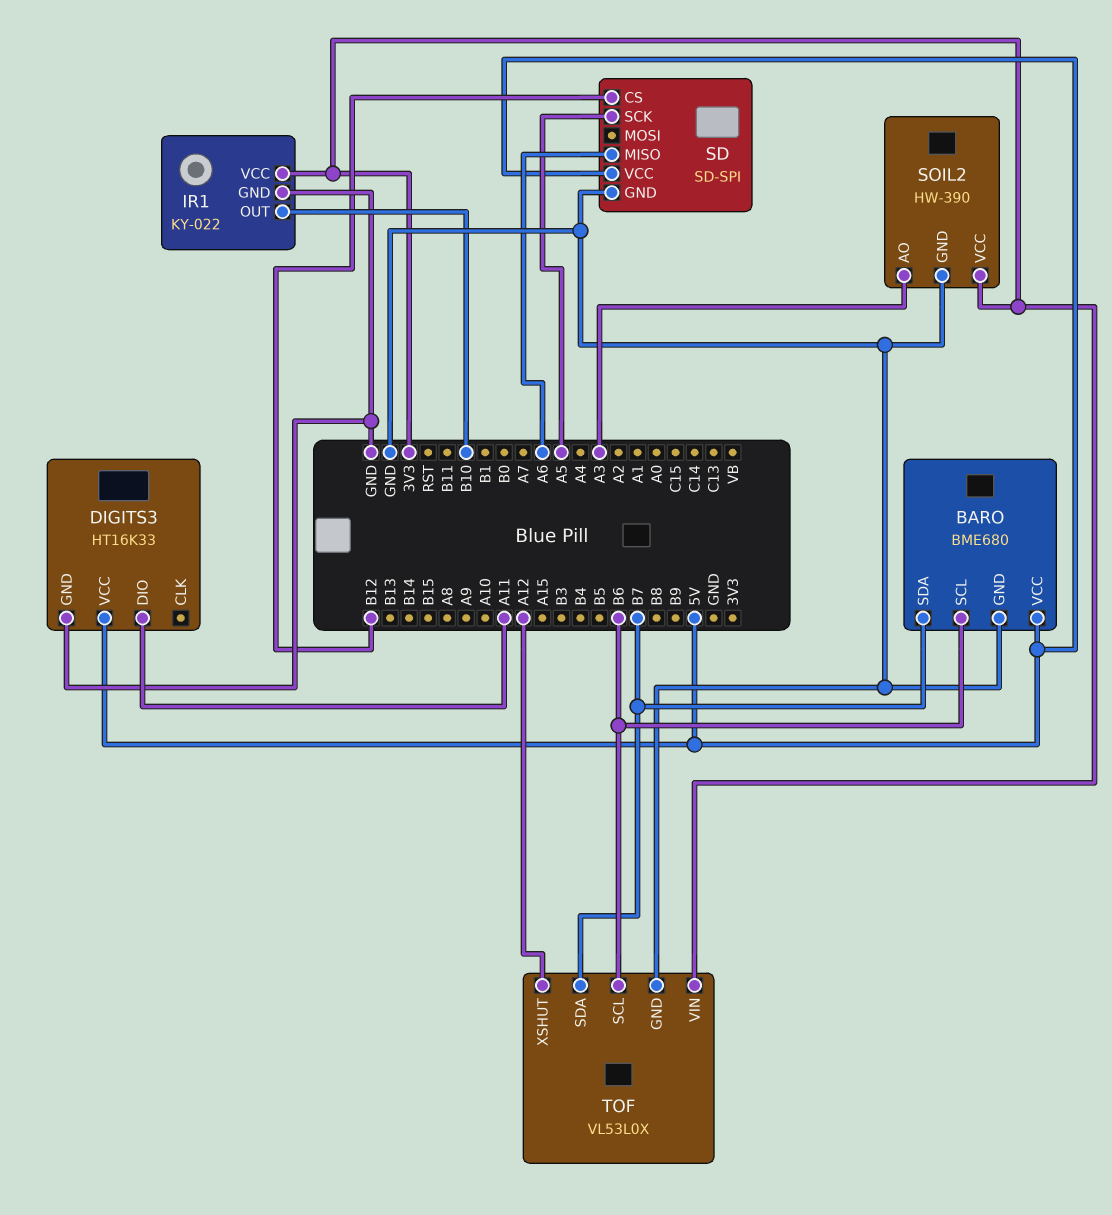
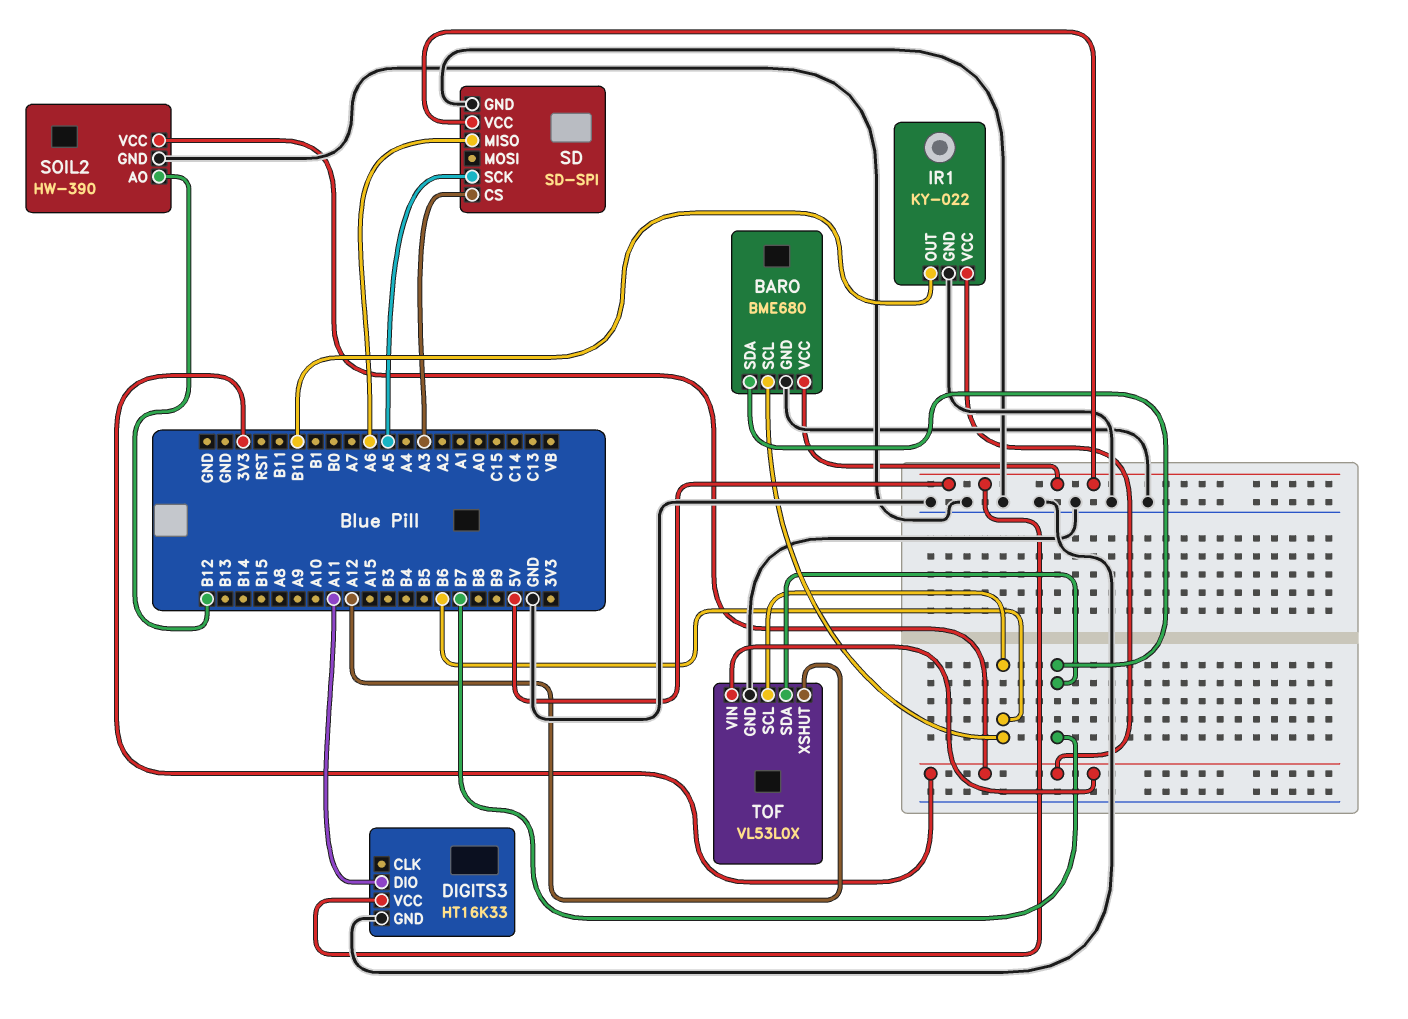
SD pin CS: B12 -> A3
SOIL2 pin AO: A3 -> B12

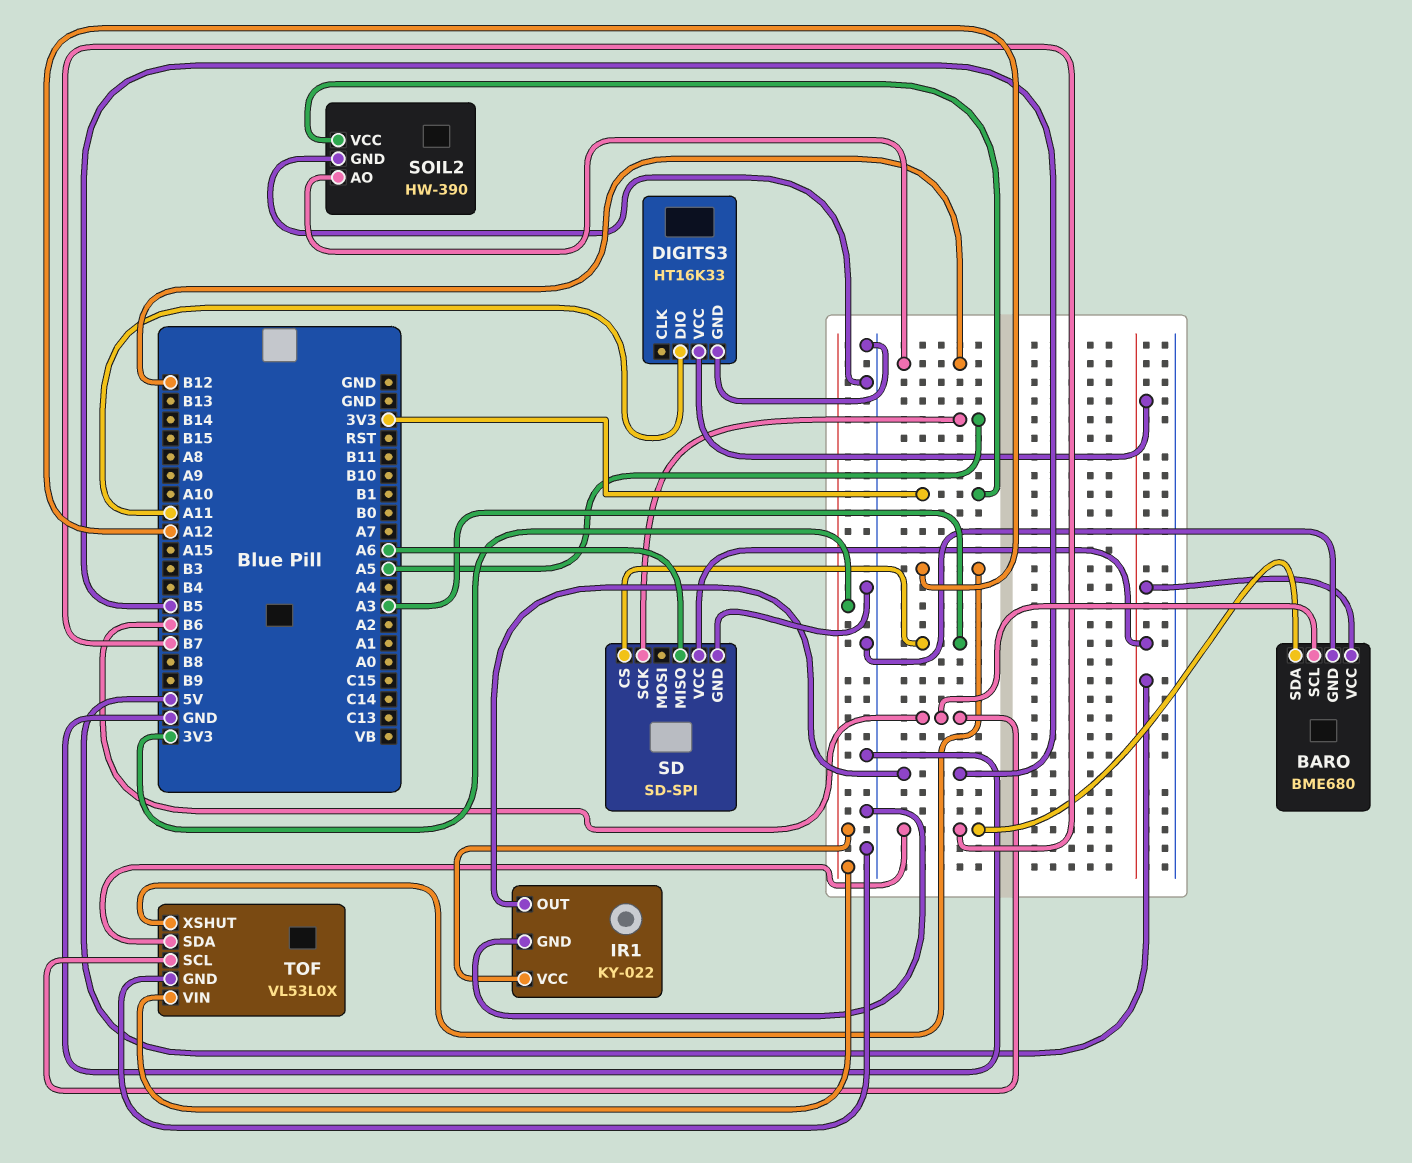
IR1 pin OUT: B10 -> B5

